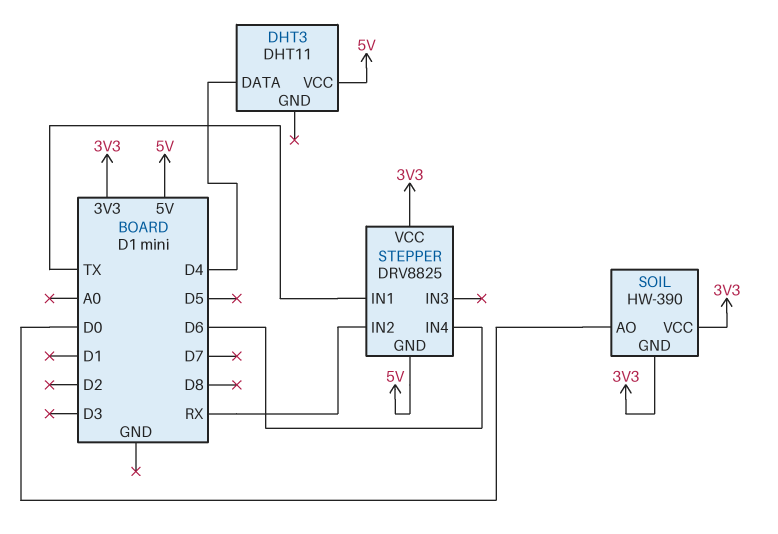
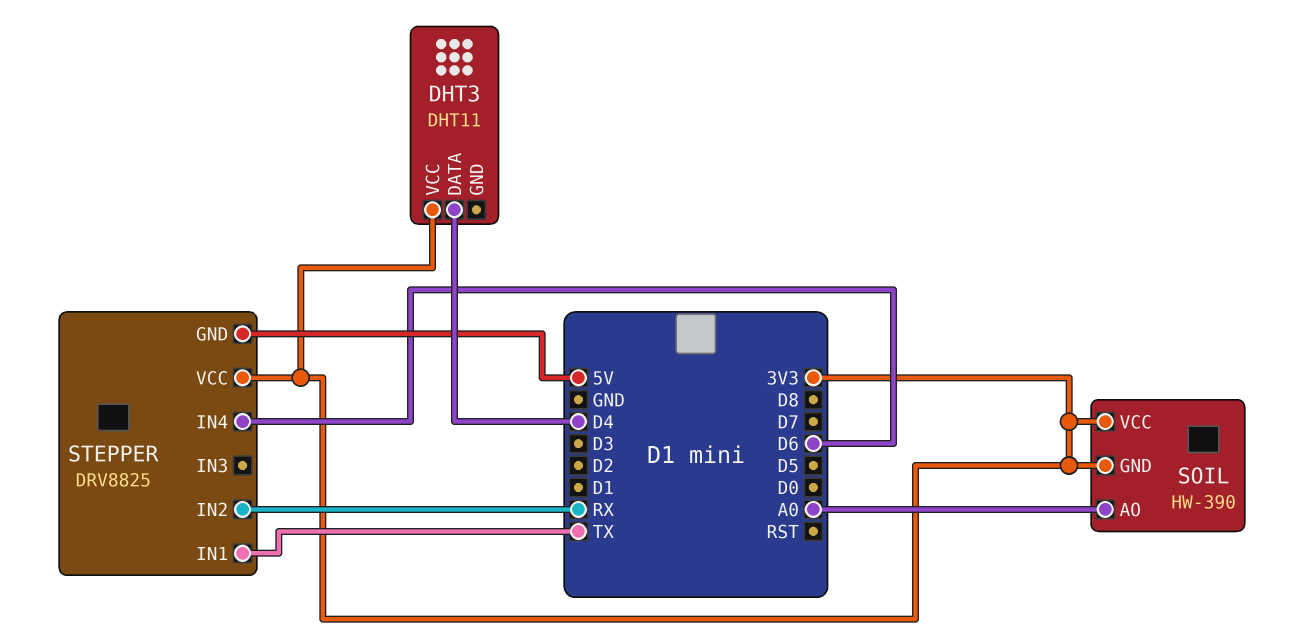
DHT3 pin VCC: 5V -> 3V3
SOIL pin AO: D0 -> A0

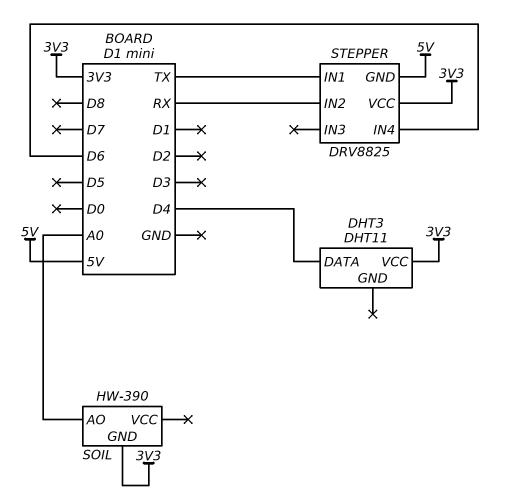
SOIL pin VCC: 3V3 -> none

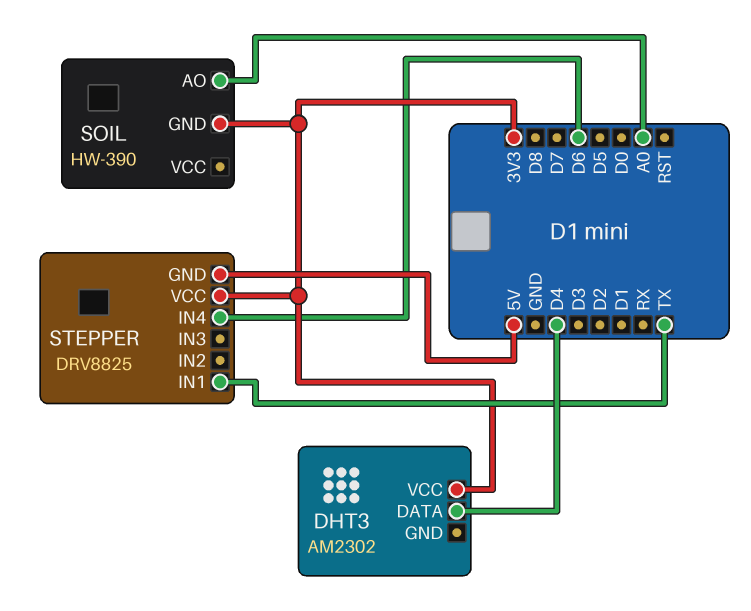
DHT3: DHT11 -> AM2302
STEPPER pin IN2: RX -> none

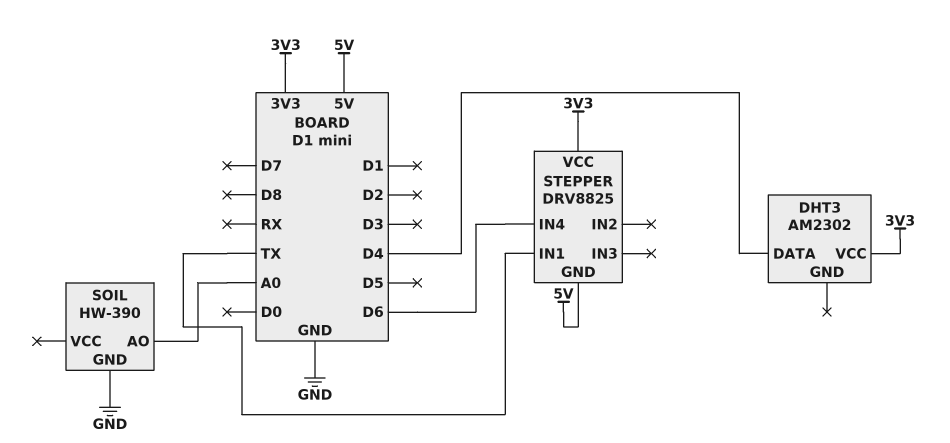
SOIL pin GND: 3V3 -> GND

